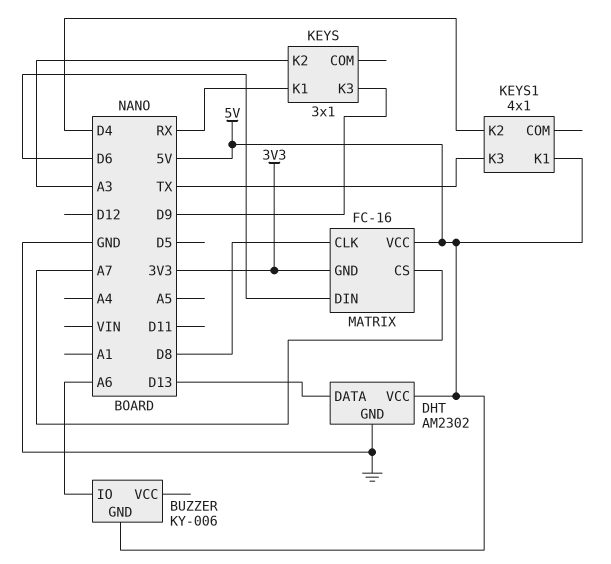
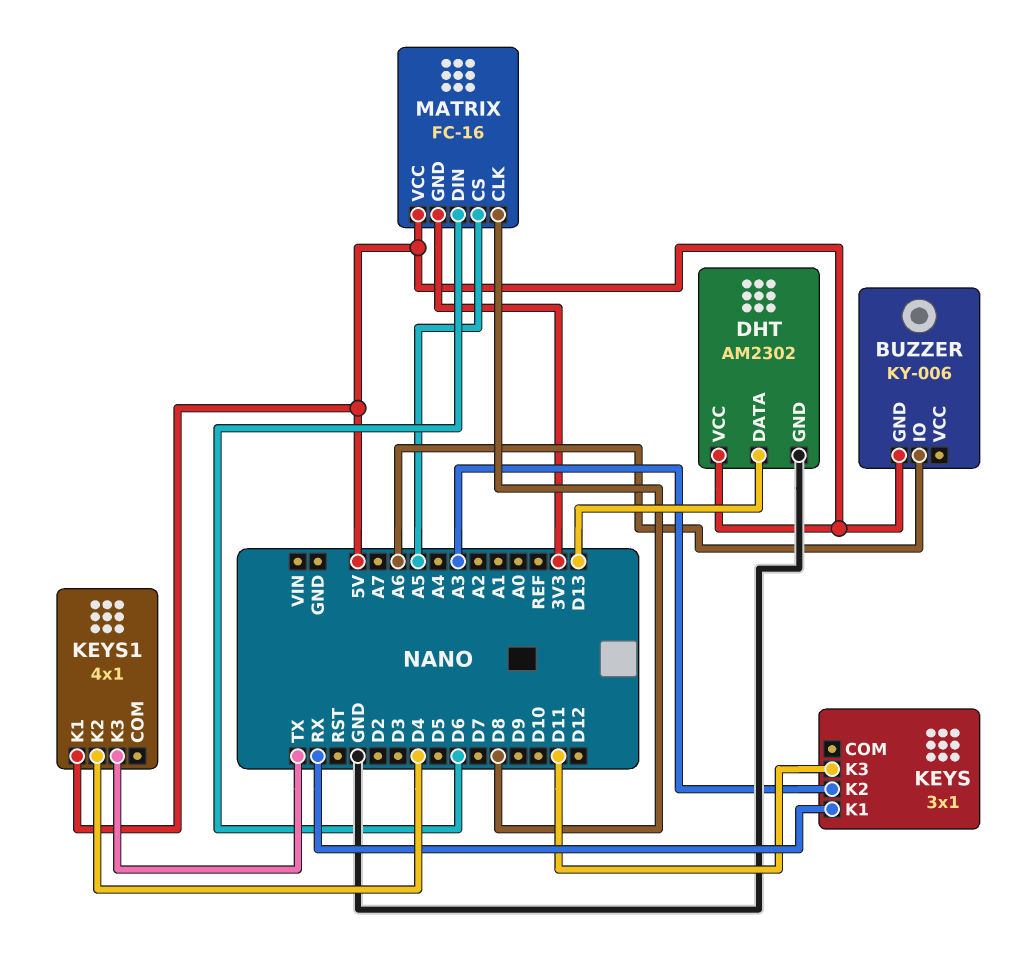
KEYS pin K3: D9 -> D11
MATRIX pin CS: A7 -> A5

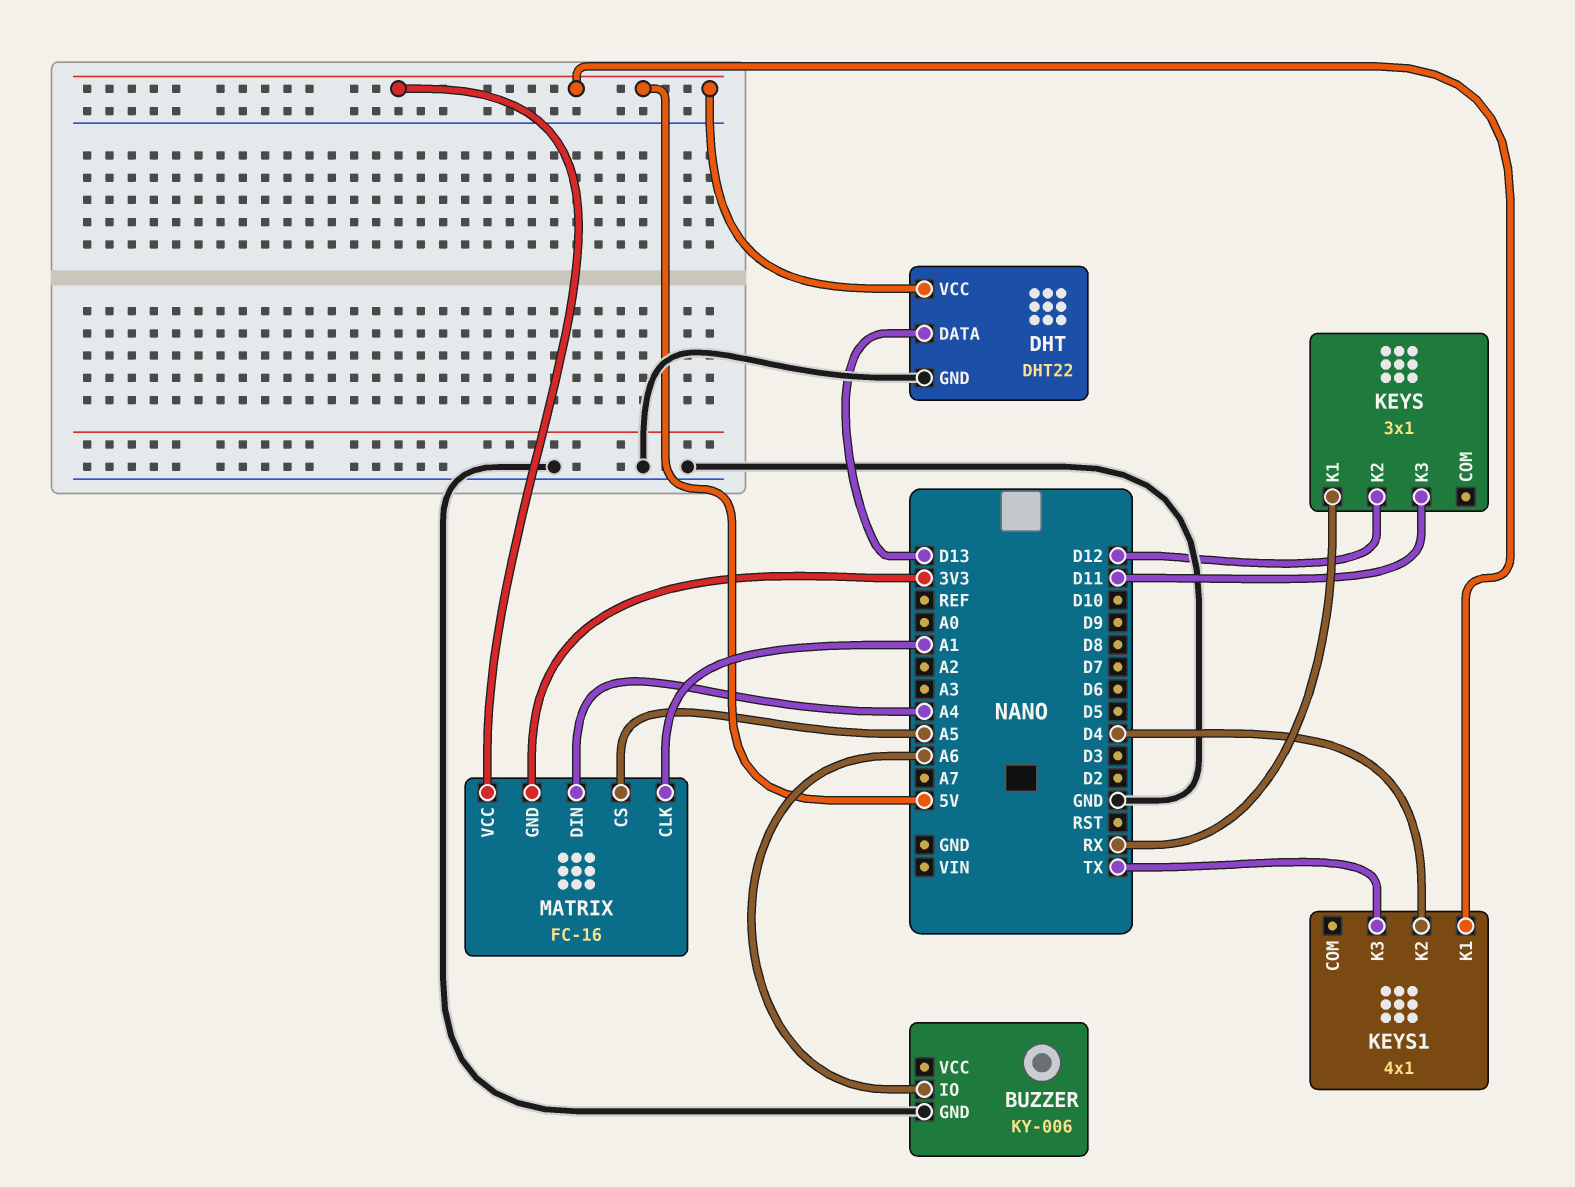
BUZZER pin GND: 5V -> GND
DHT: AM2302 -> DHT22
KEYS pin K2: A3 -> D12
MATRIX pin CLK: D8 -> A1
MATRIX pin DIN: D6 -> A4

